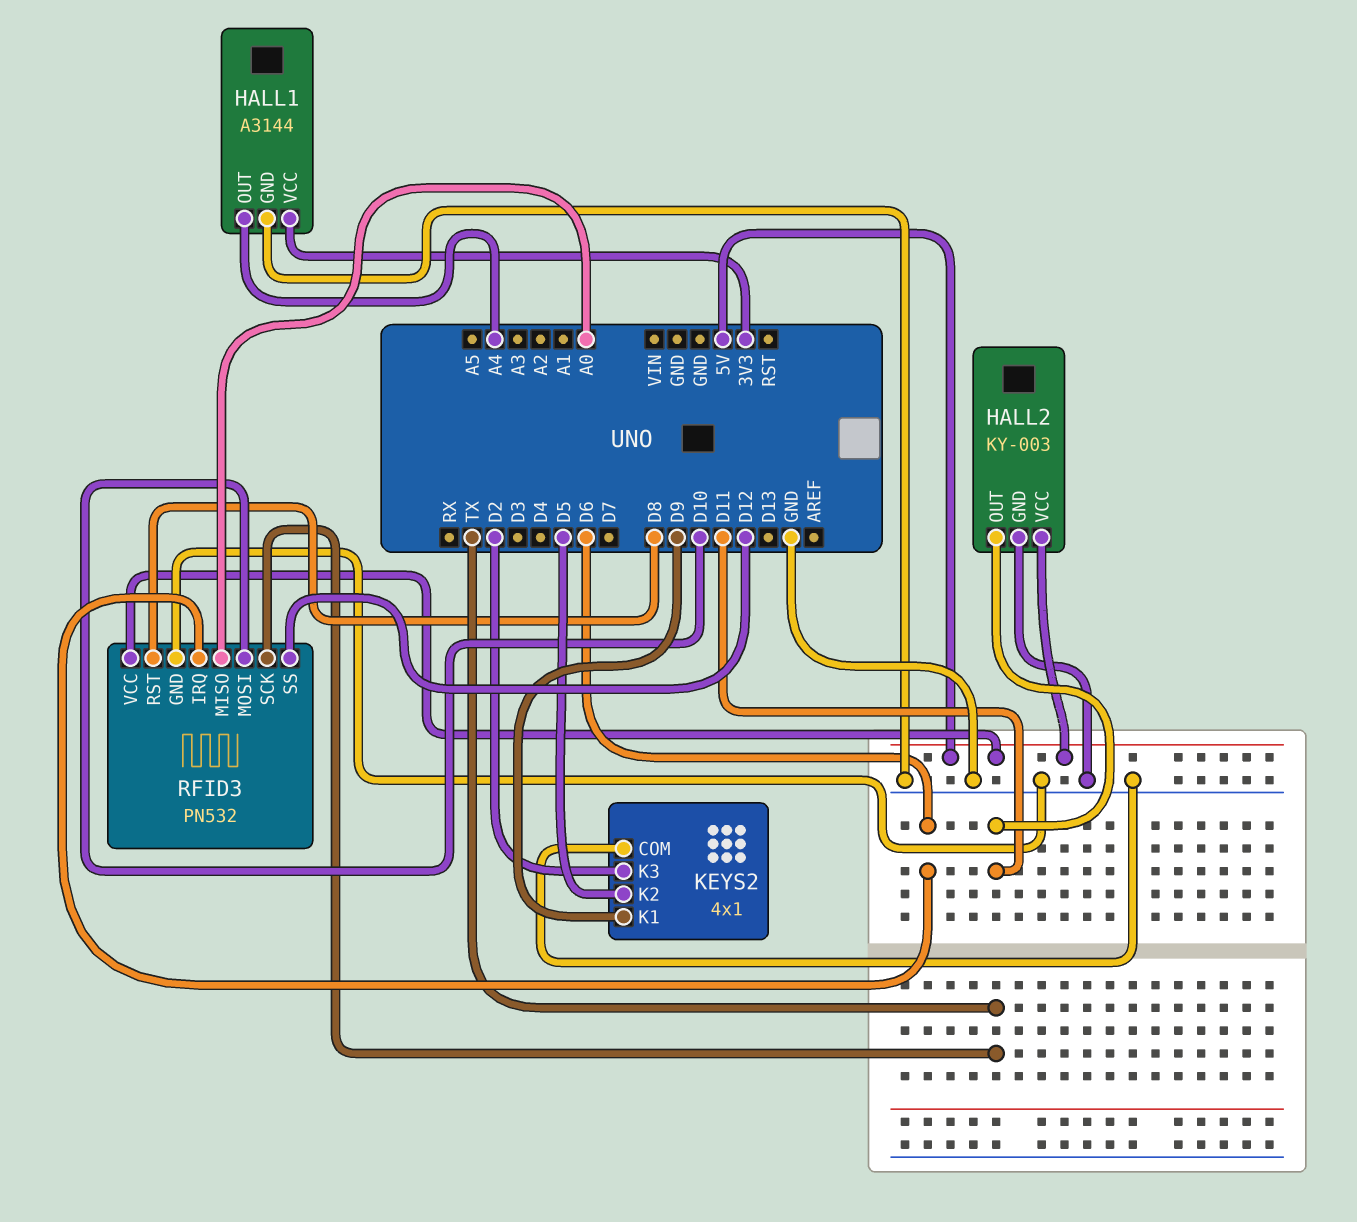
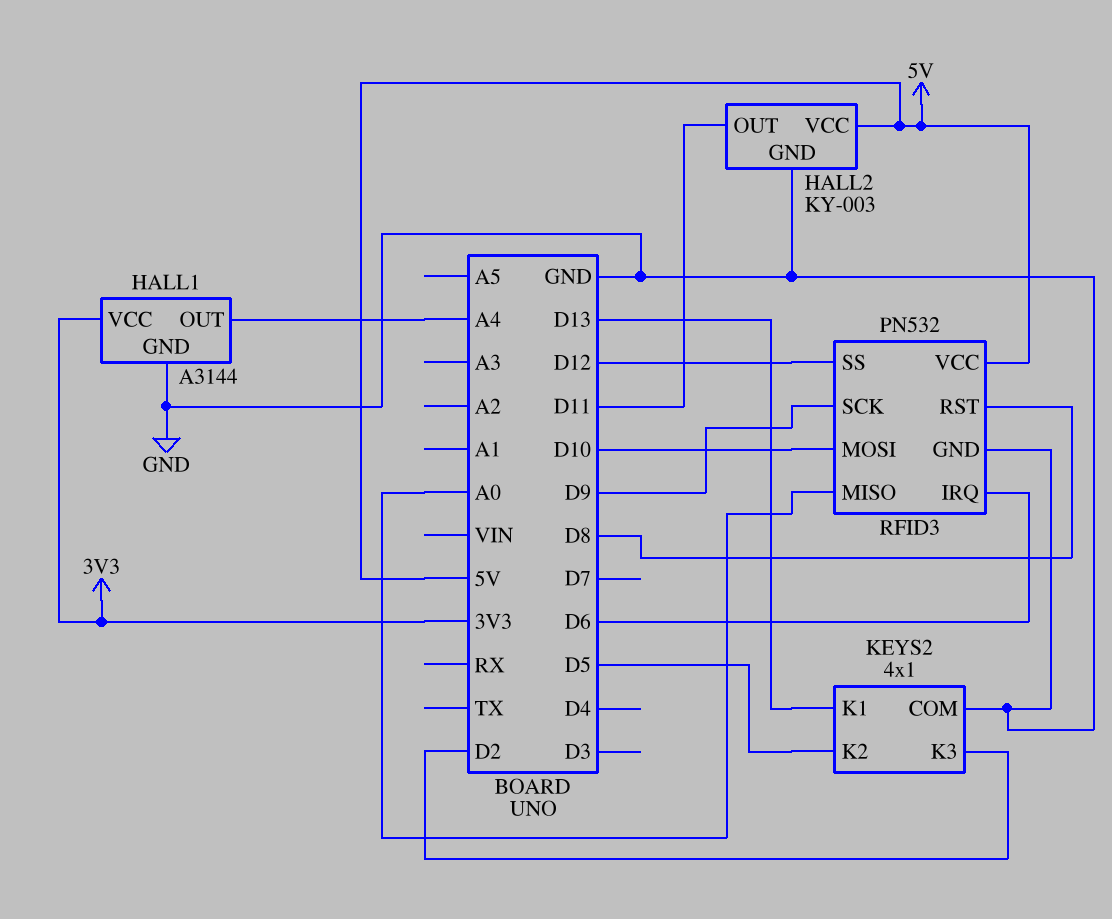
KEYS2 pin K1: D9 -> D13
RFID3 pin SCK: TX -> D9

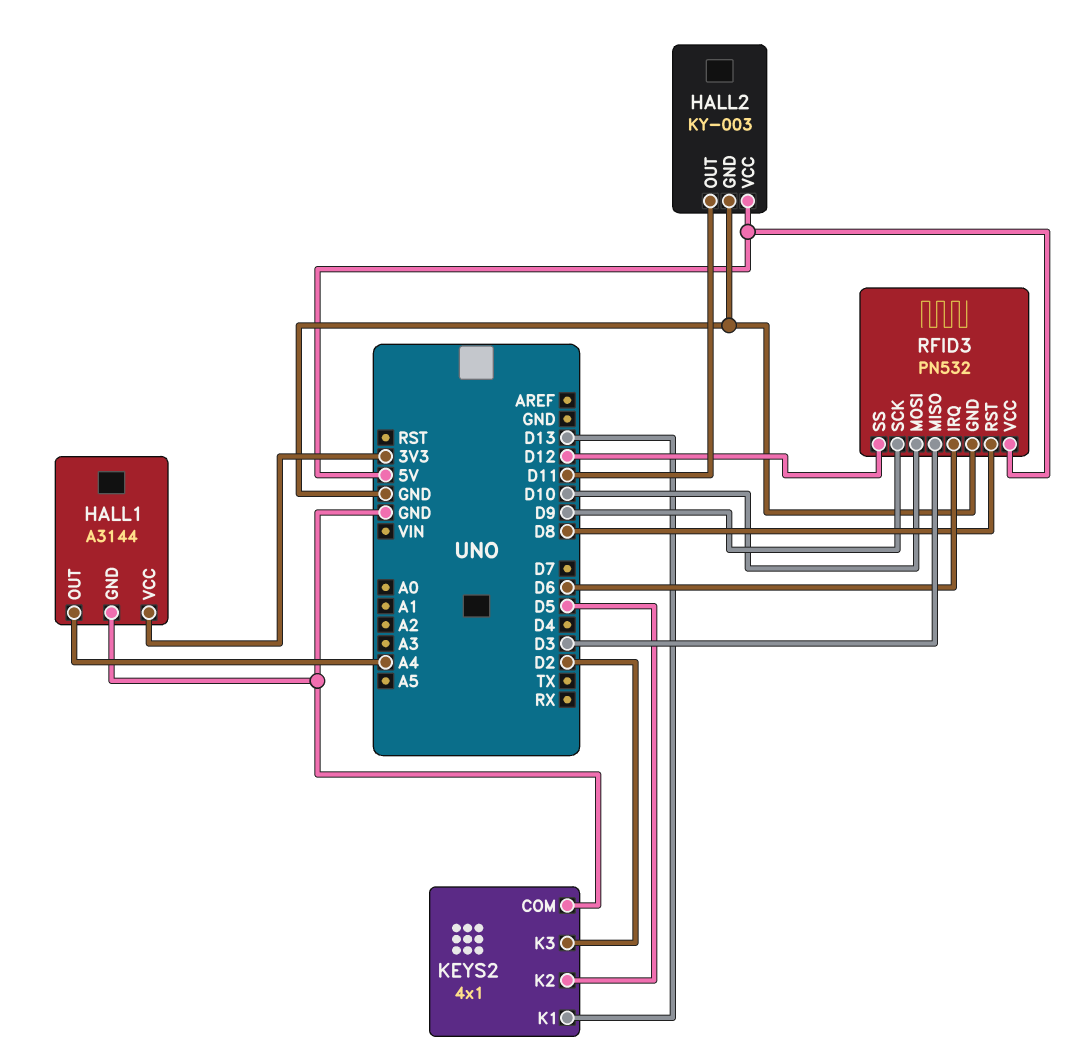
RFID3 pin MISO: A0 -> D3

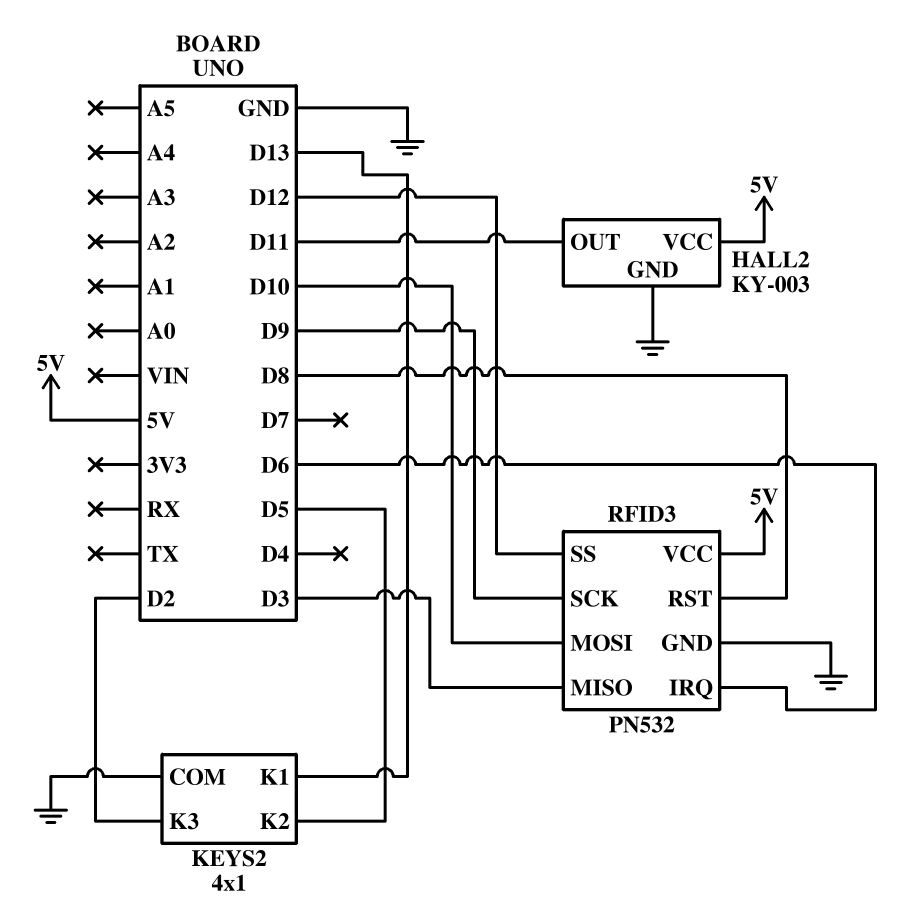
HALL1: A3144 -> none
HALL1 pin GND: GND -> none
HALL1 pin OUT: A4 -> none
HALL1 pin VCC: 3V3 -> none

